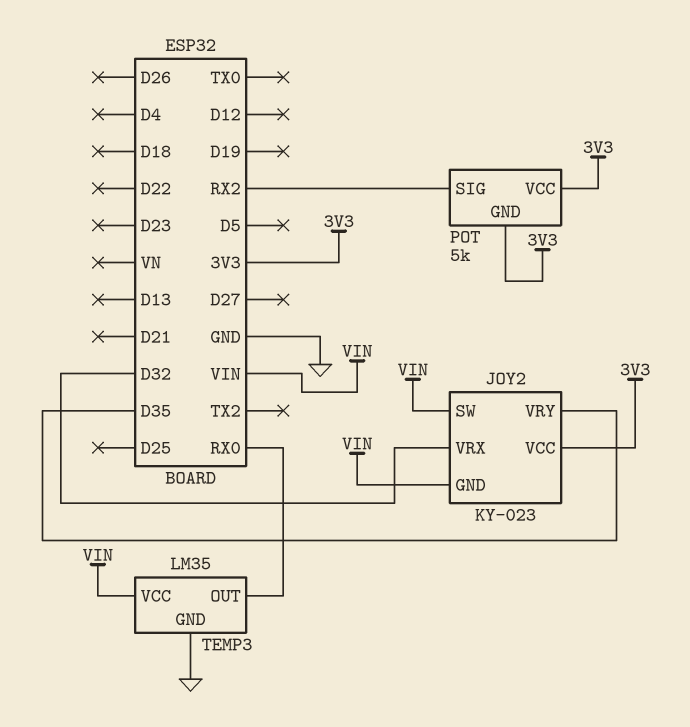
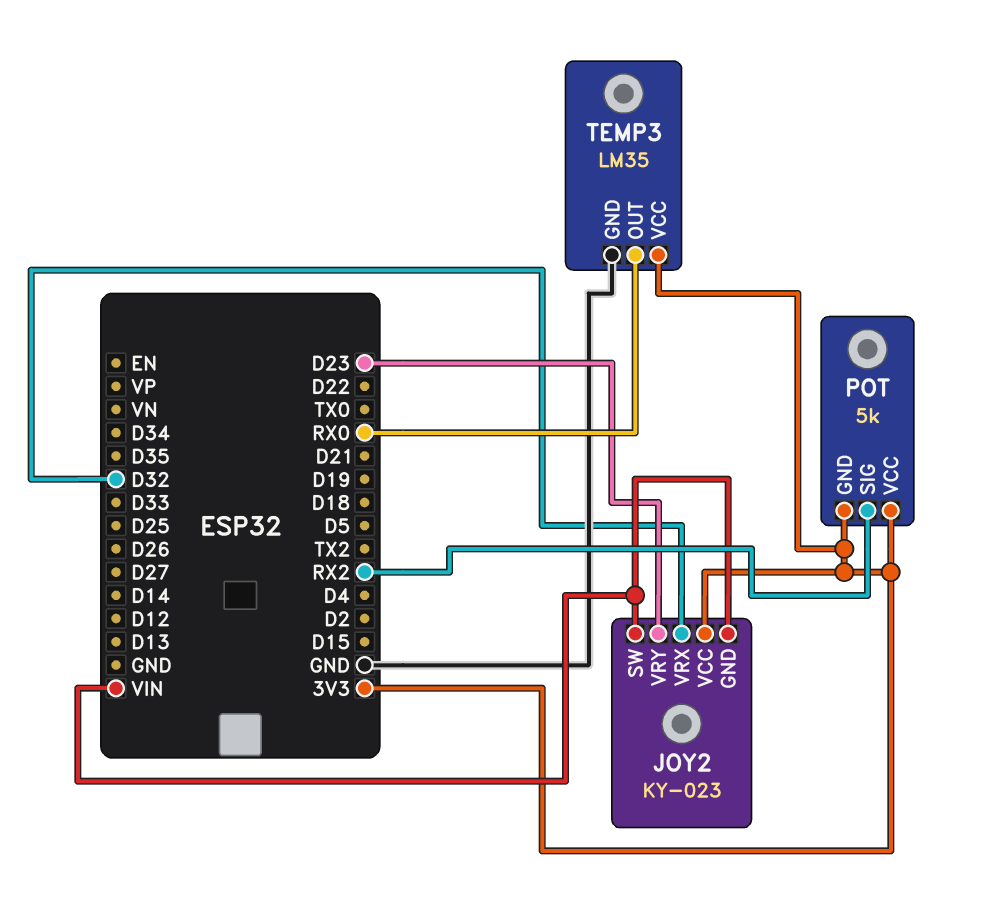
JOY2 pin VRY: D35 -> D23
TEMP3 pin VCC: VIN -> 3V3

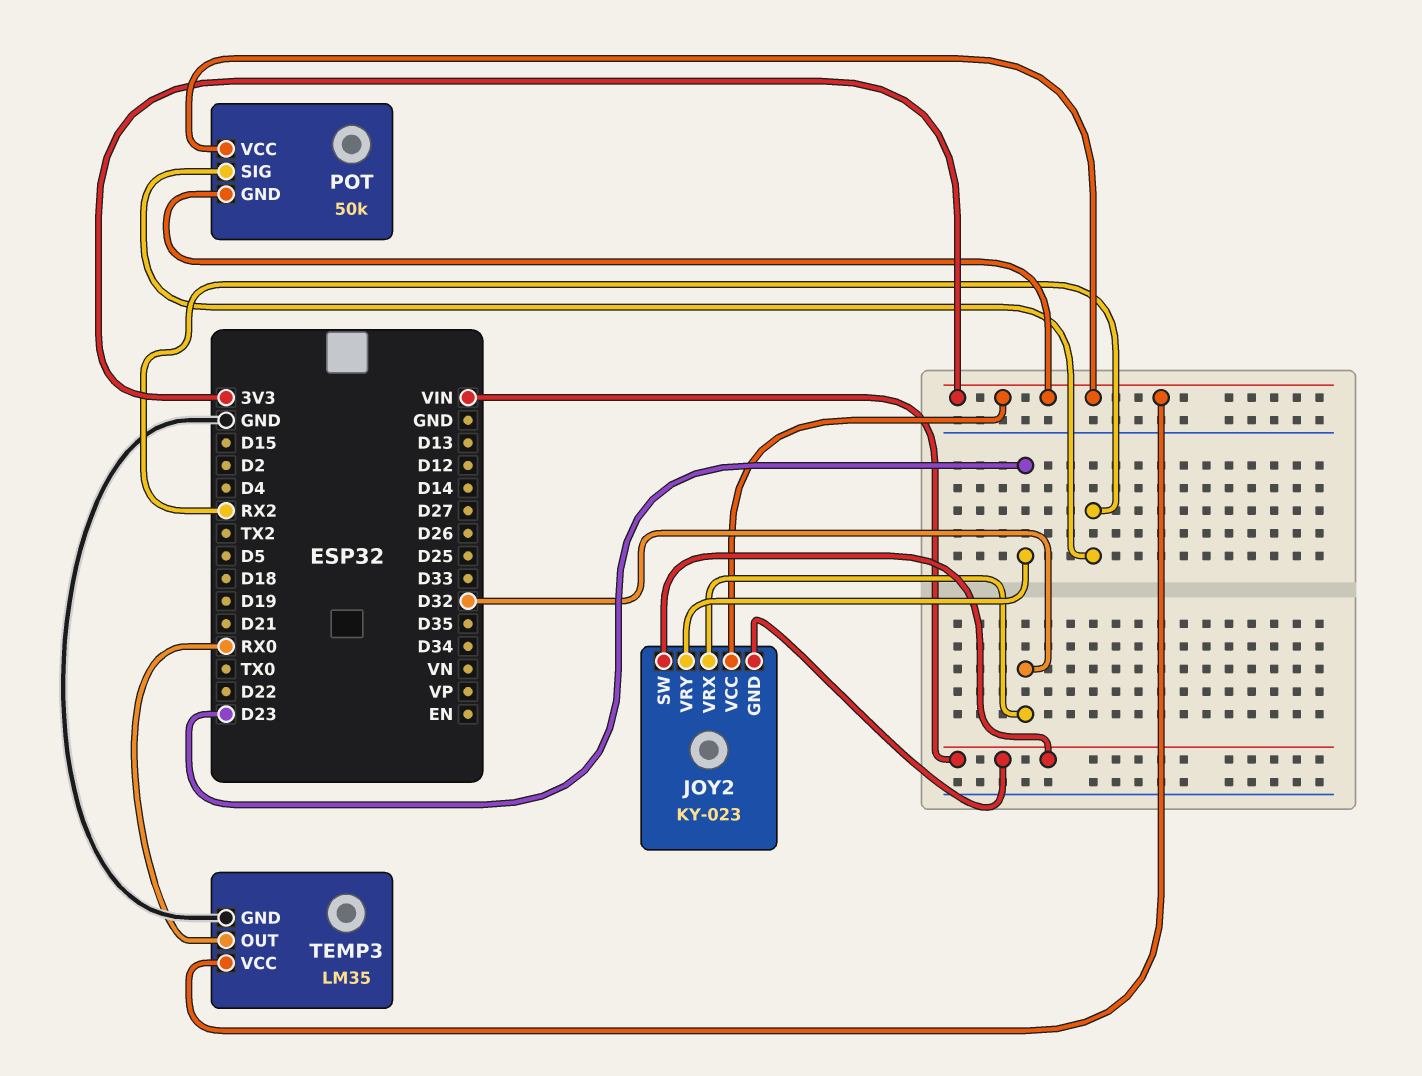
POT: 5k -> 50k

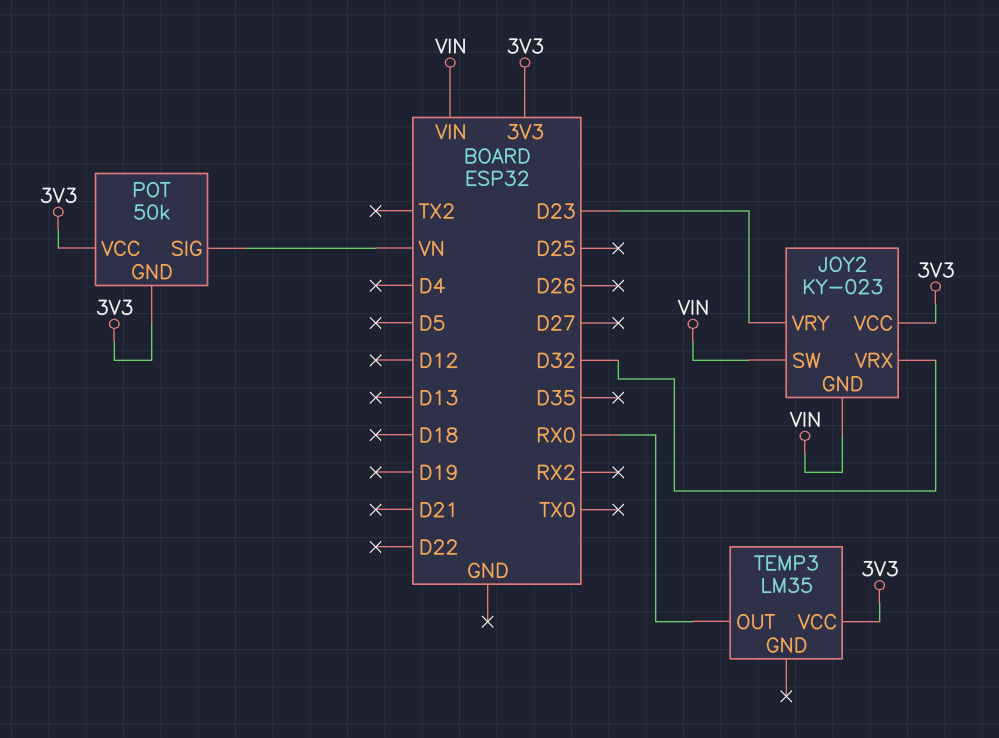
POT pin SIG: RX2 -> VN
TEMP3 pin GND: GND -> none

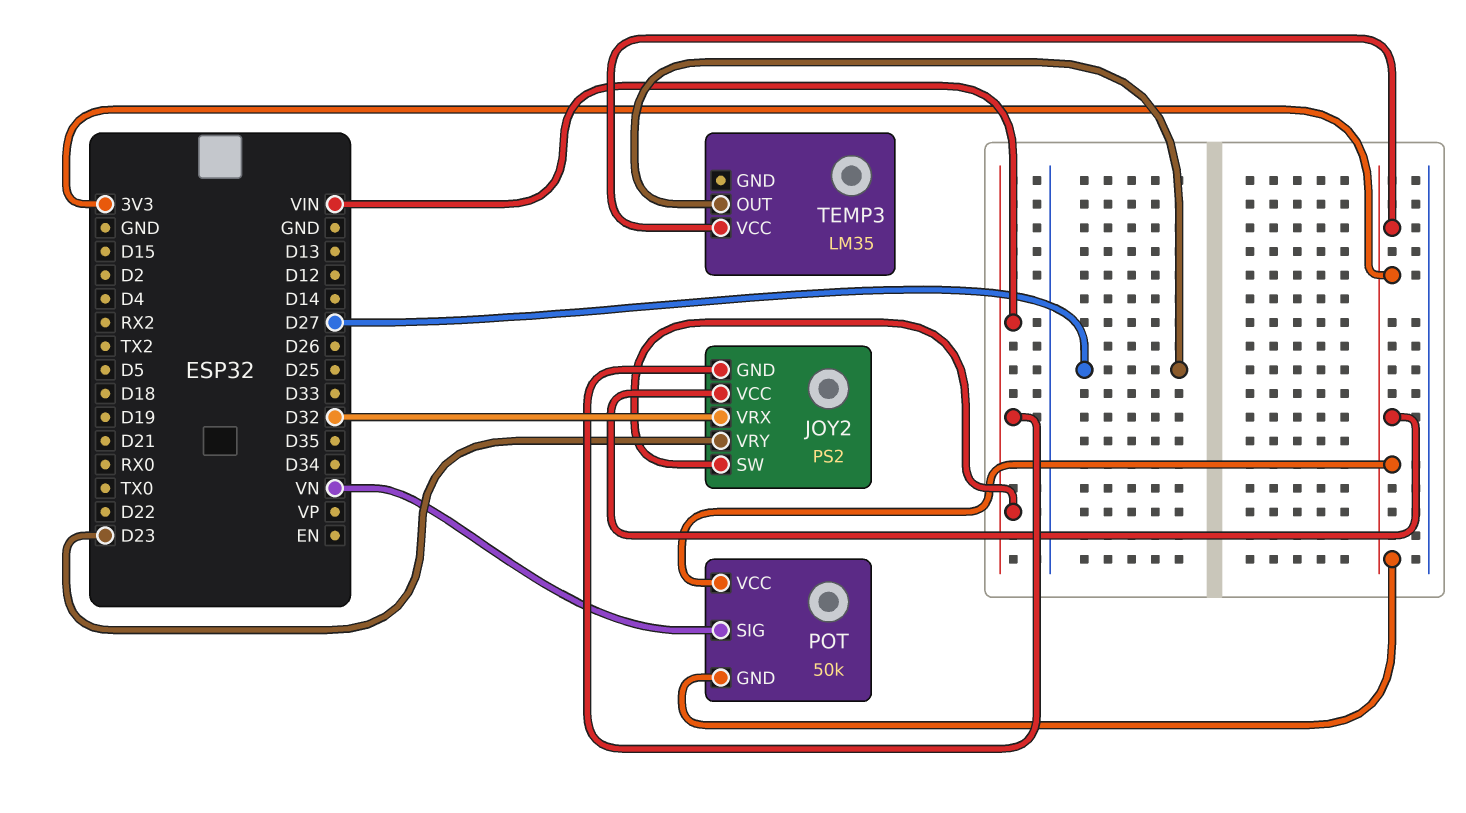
JOY2: KY-023 -> PS2
TEMP3 pin OUT: RX0 -> D27

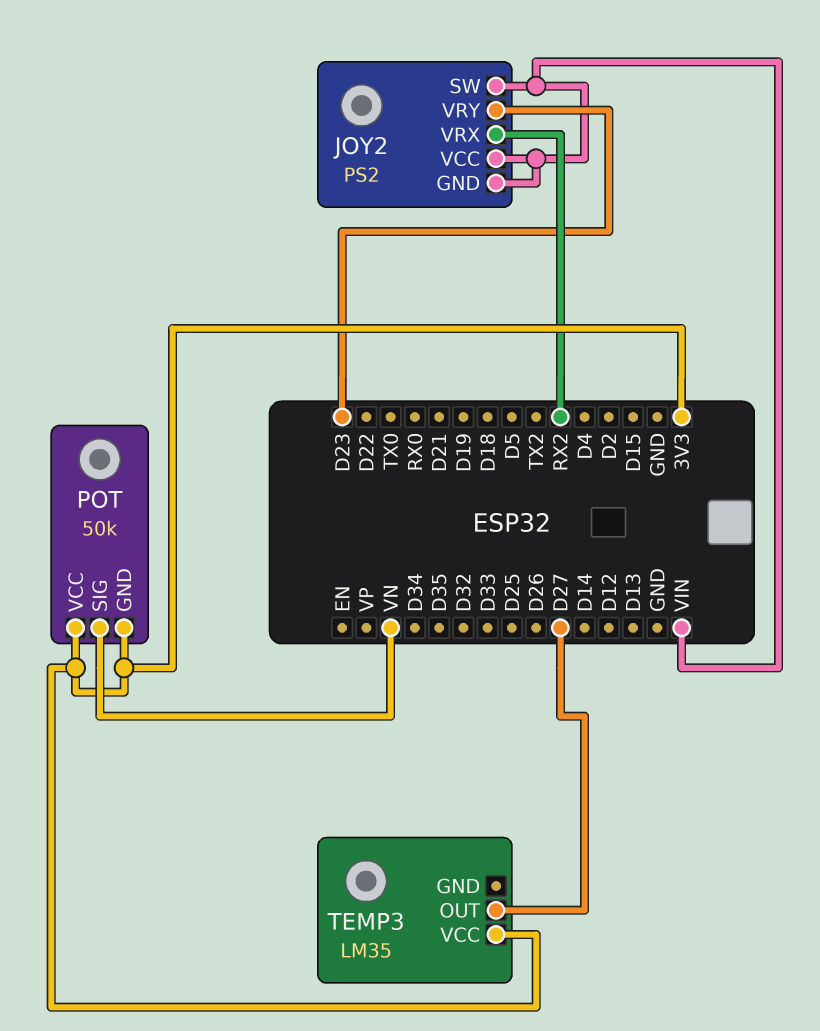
JOY2 pin VCC: 3V3 -> VIN
JOY2 pin VRX: D32 -> RX2

